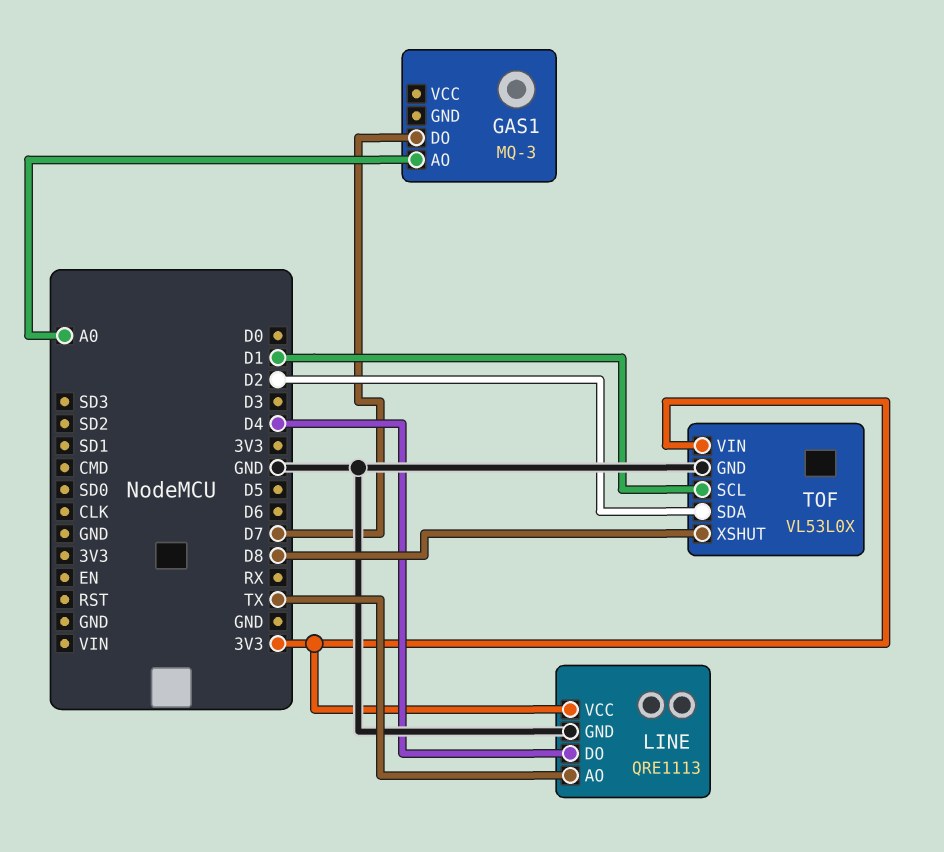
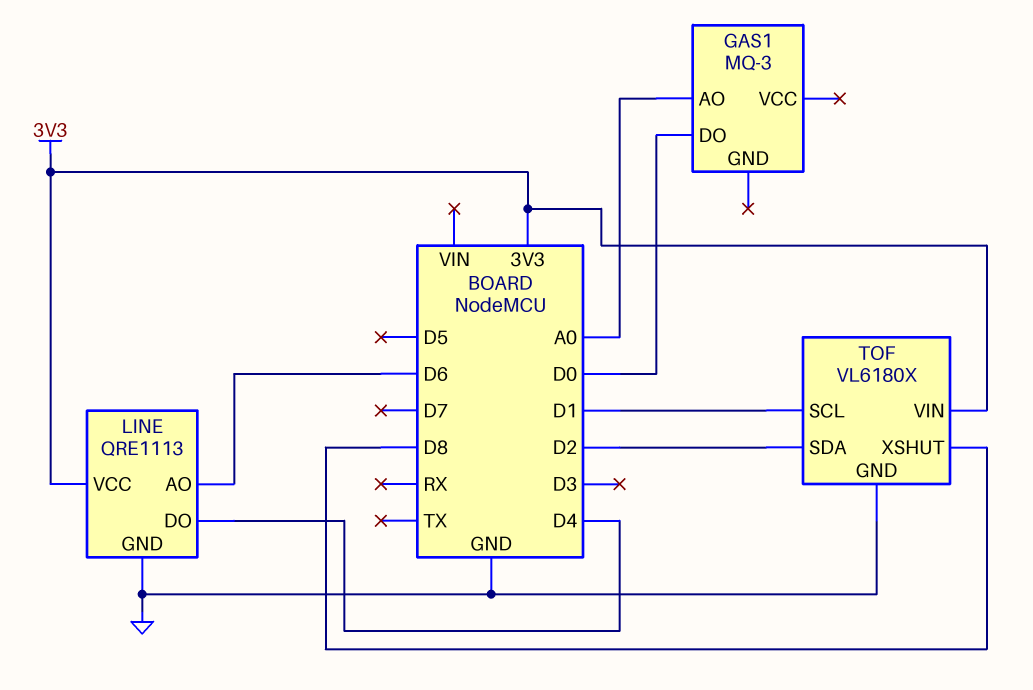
GAS1 pin DO: D7 -> D0
LINE pin AO: TX -> D6
TOF: VL53L0X -> VL6180X

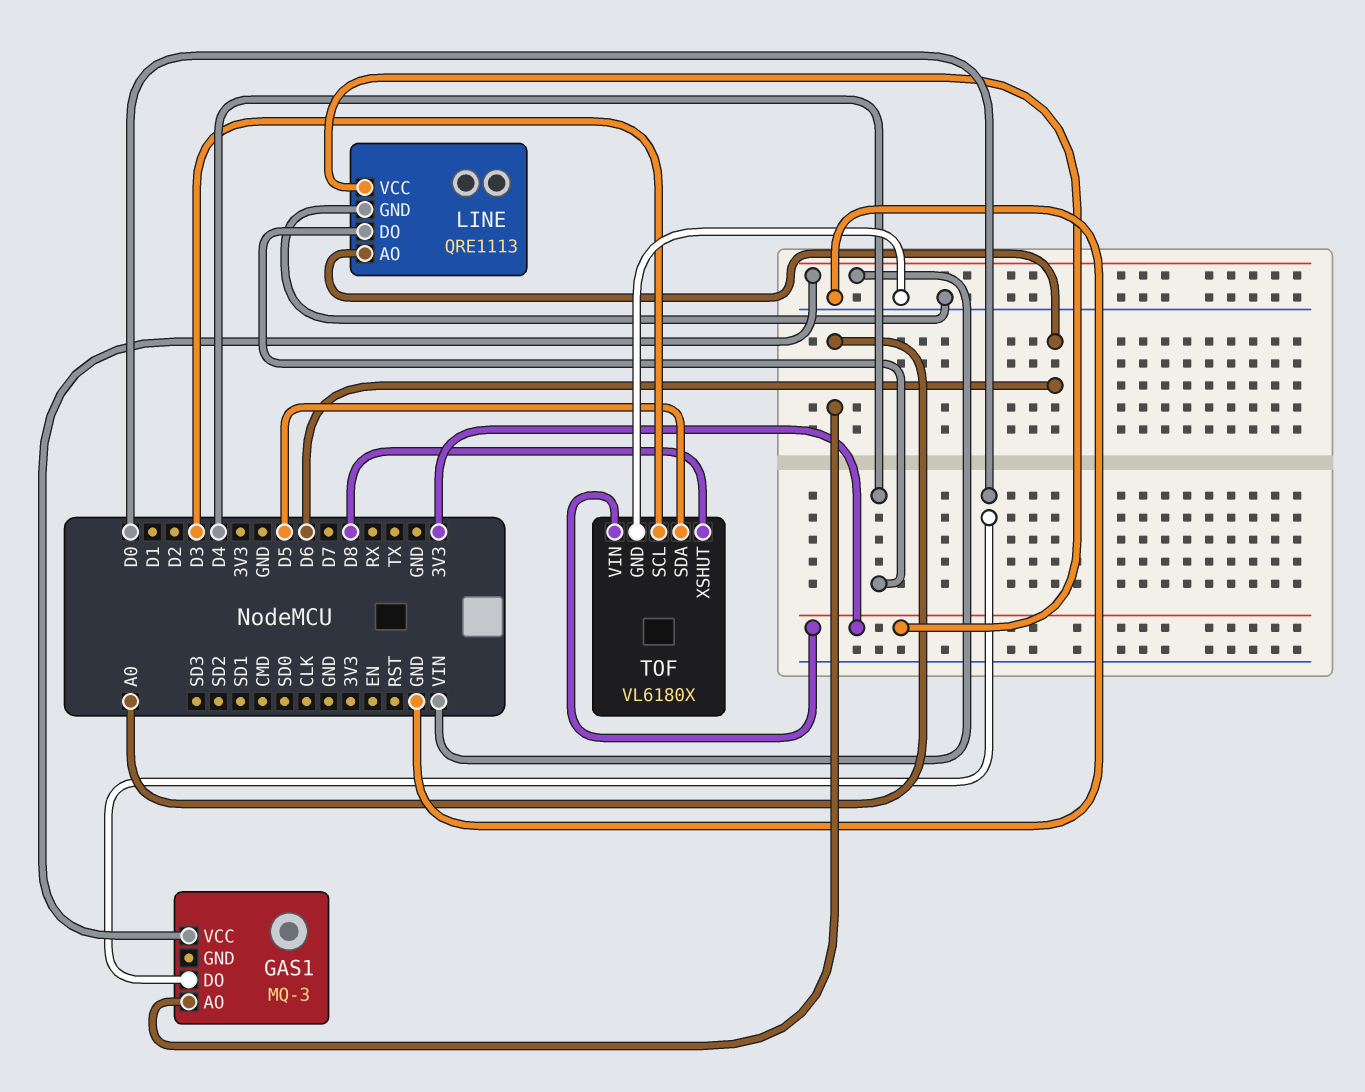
GAS1 pin VCC: none -> VIN
TOF pin SCL: D1 -> D3
TOF pin SDA: D2 -> D5

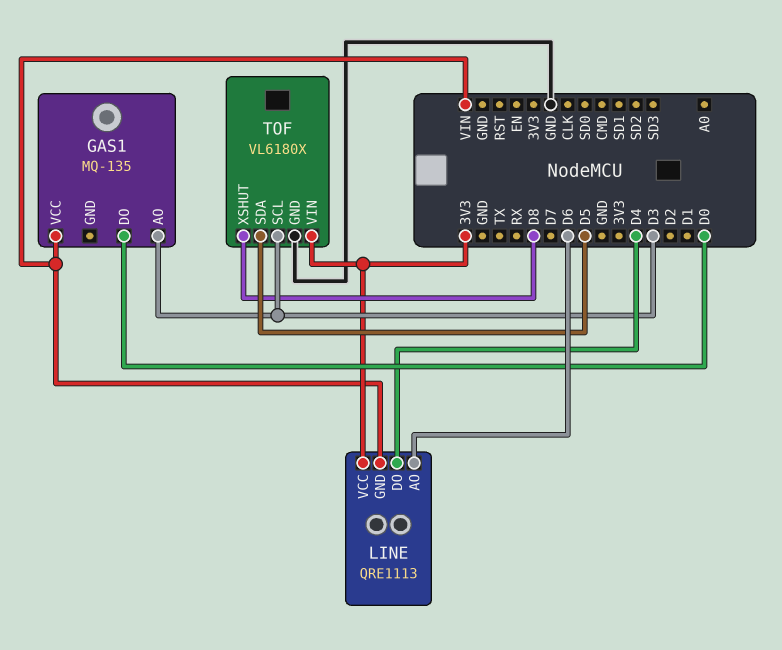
GAS1: MQ-3 -> MQ-135
GAS1 pin AO: A0 -> D3
LINE pin GND: GND -> VIN

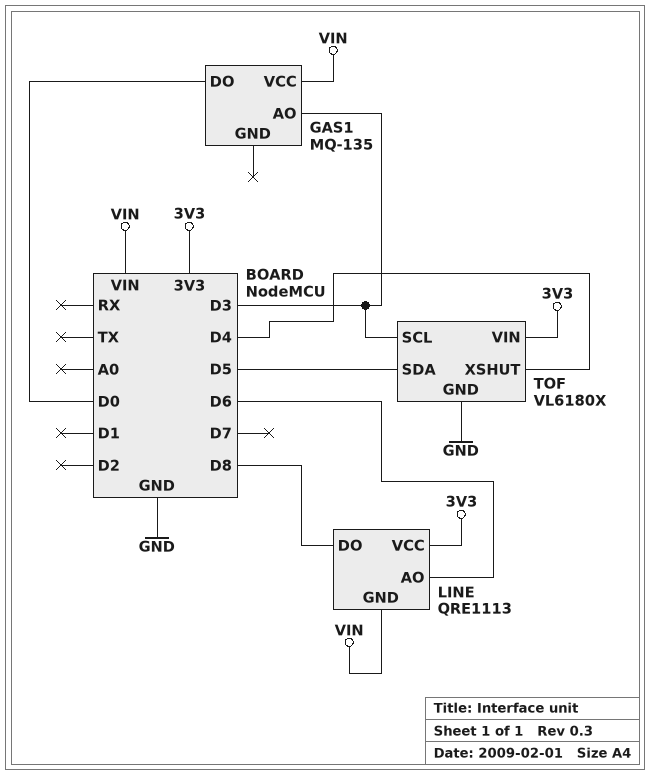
LINE pin DO: D4 -> D8
TOF pin XSHUT: D8 -> D4

